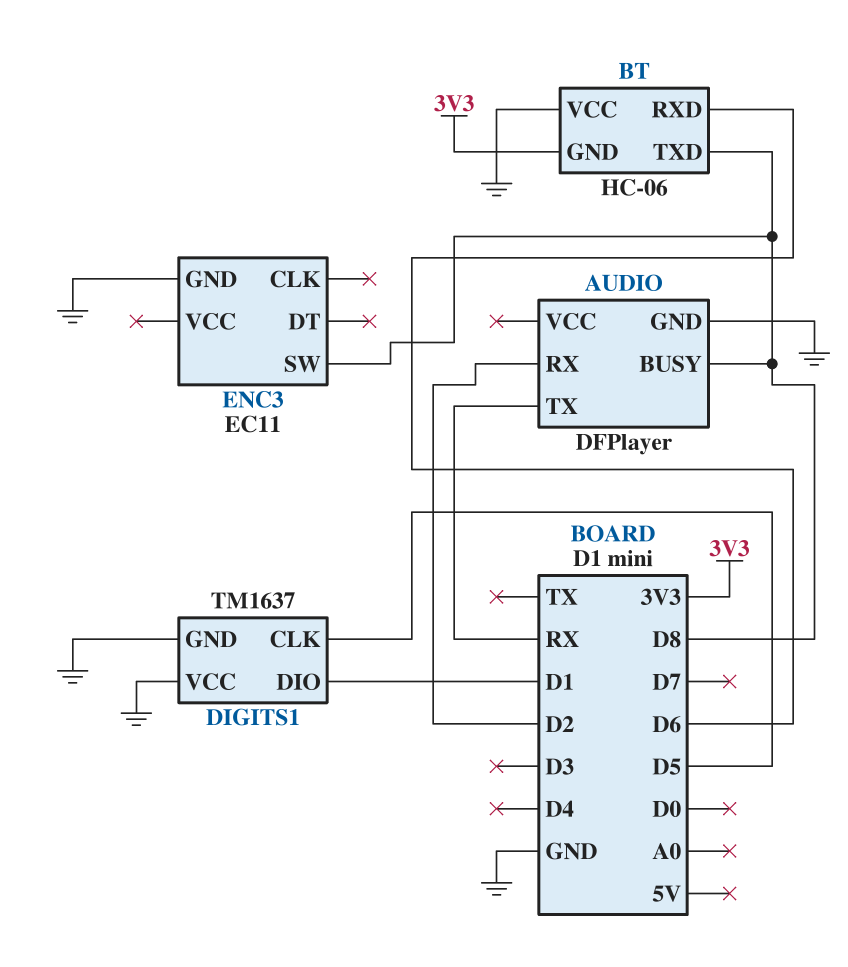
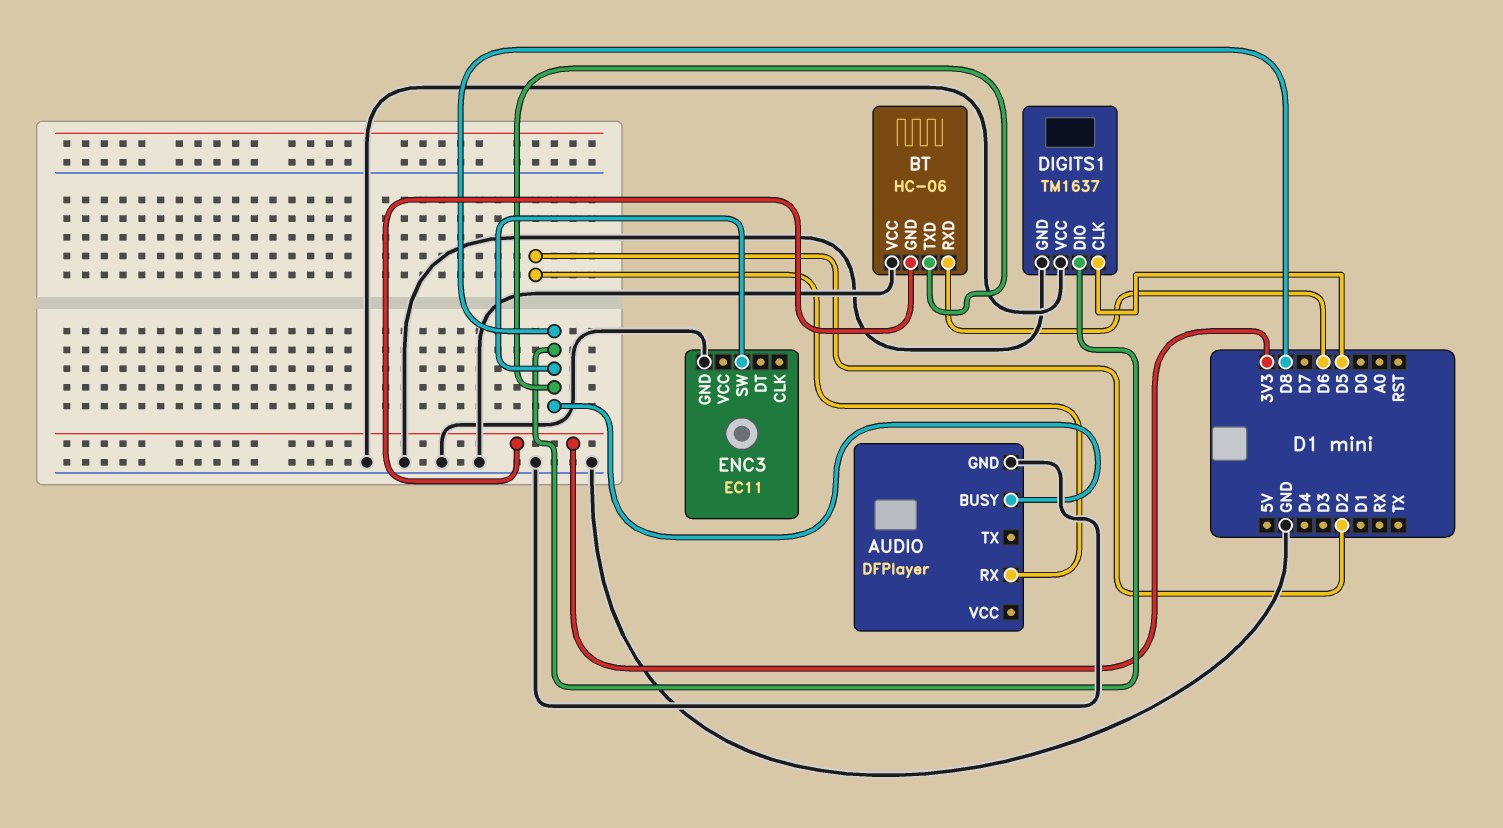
AUDIO pin TX: RX -> none
DIGITS1 pin DIO: D1 -> D8

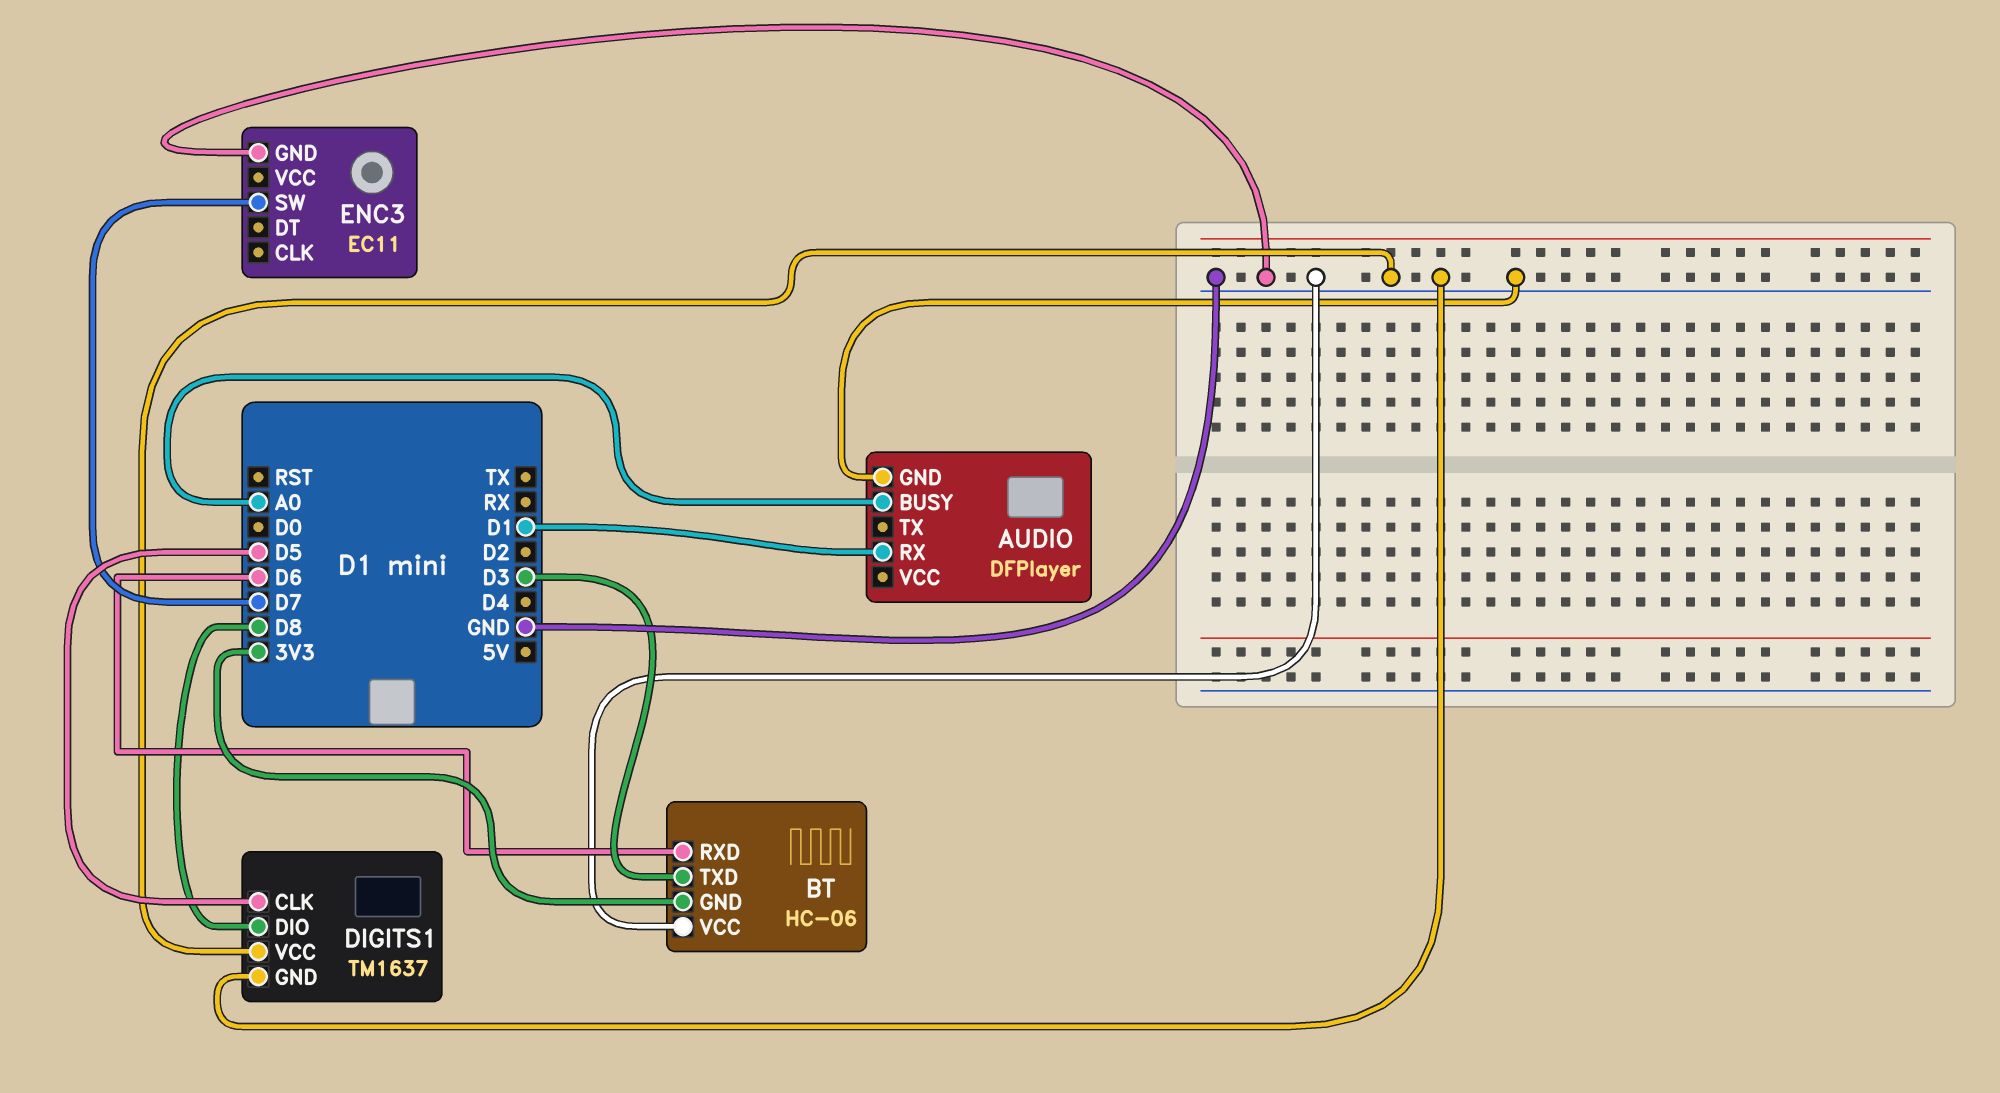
AUDIO pin BUSY: D8 -> A0
AUDIO pin RX: D2 -> D1
BT pin TXD: D8 -> D3
ENC3 pin SW: D8 -> D7

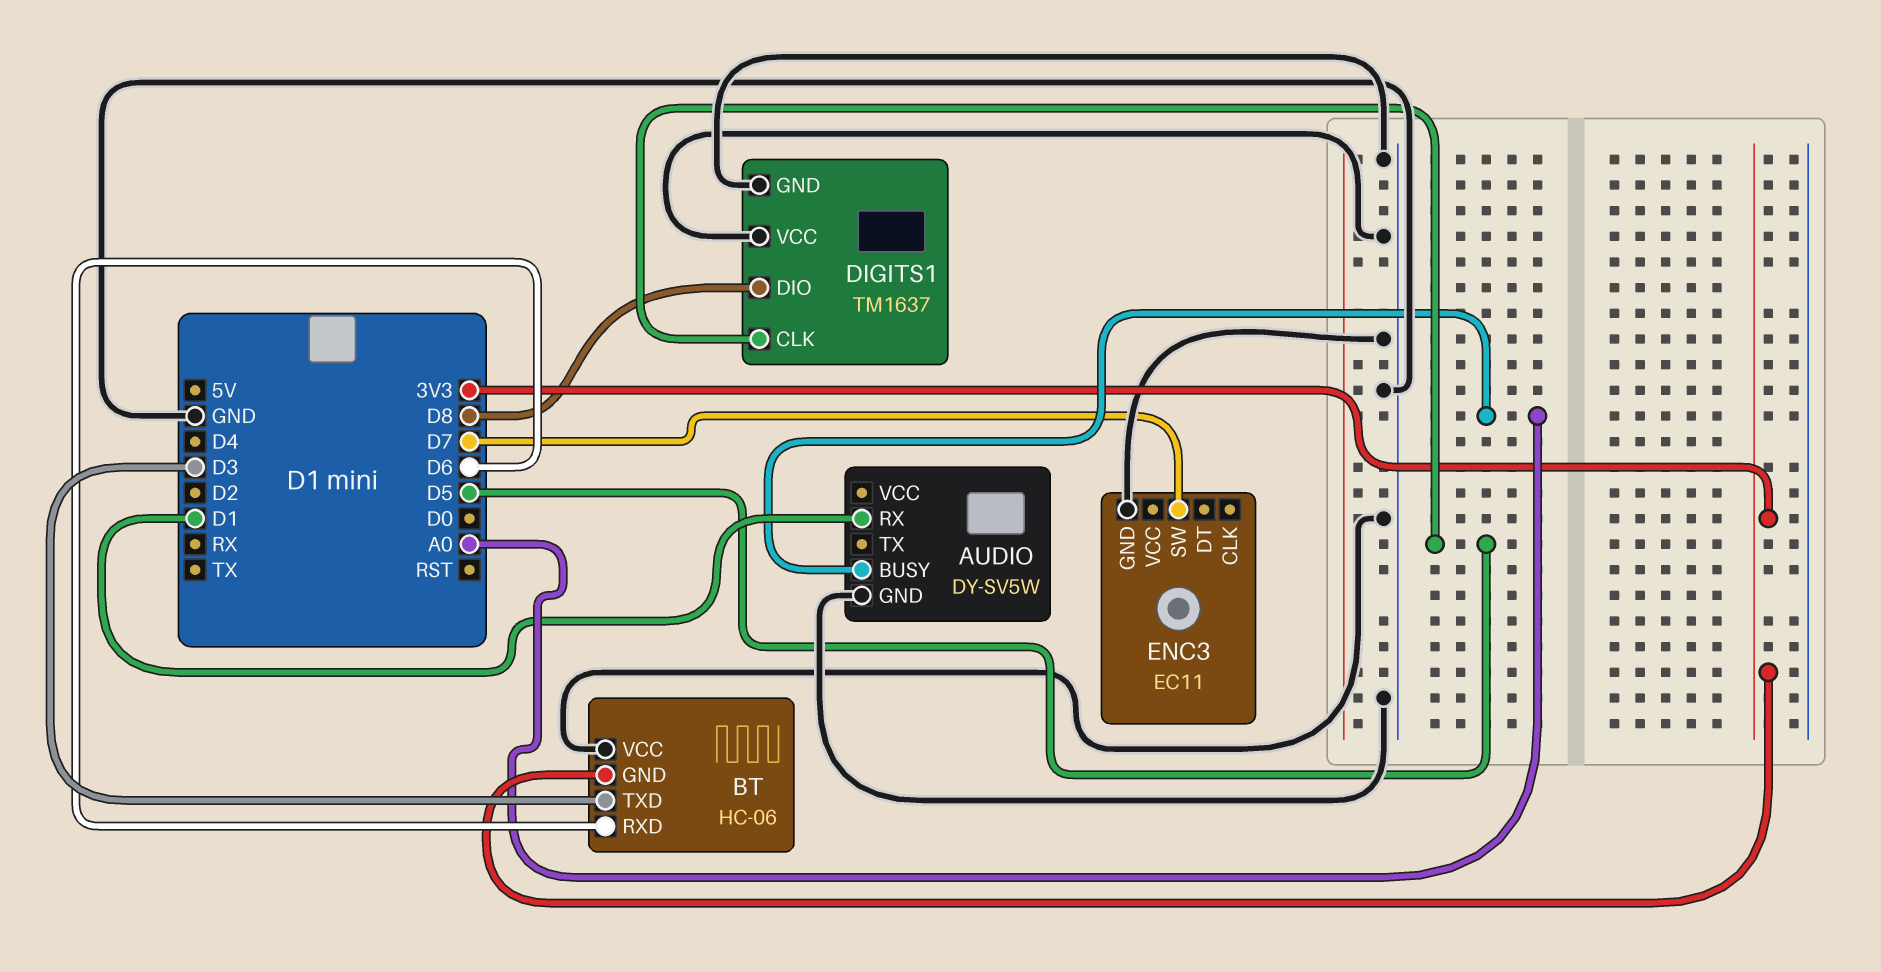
AUDIO: DFPlayer -> DY-SV5W

